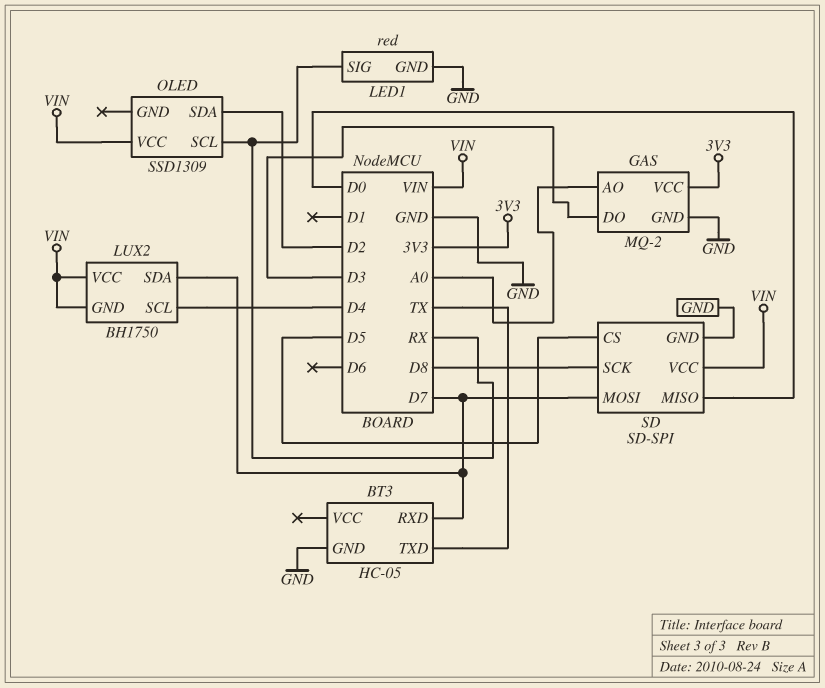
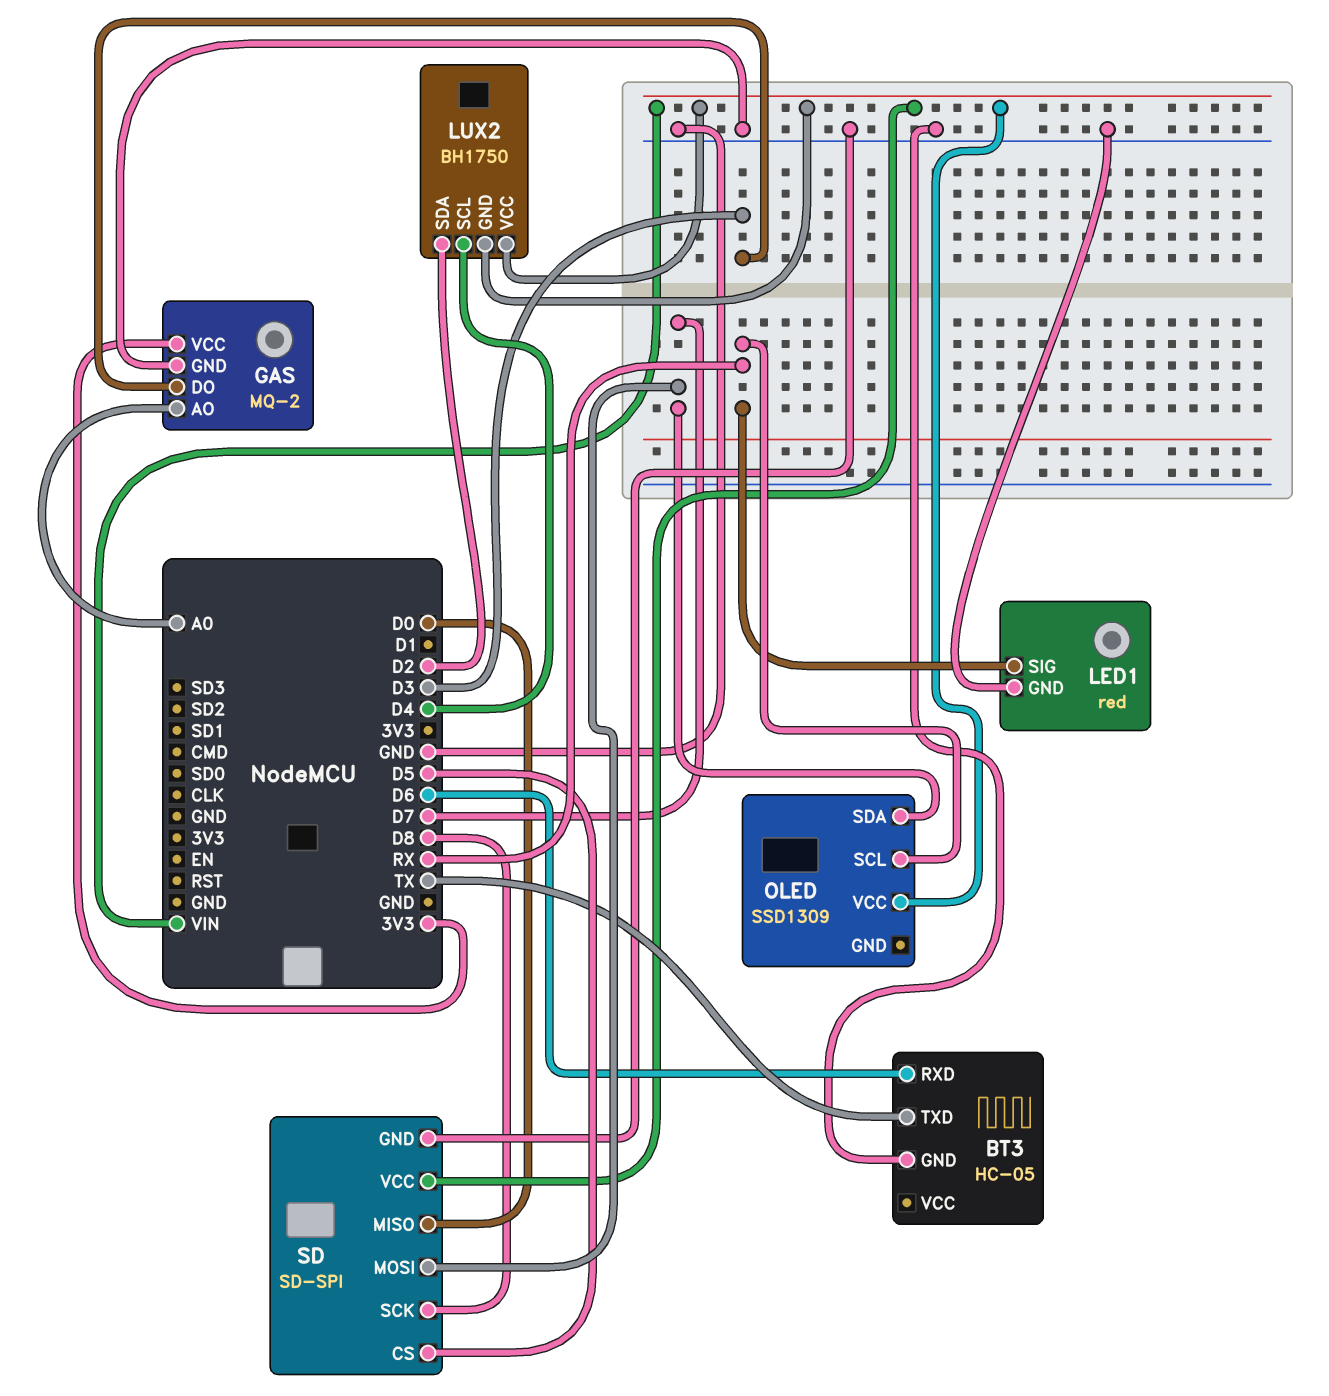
BT3 pin RXD: D7 -> D6
LUX2 pin SDA: D7 -> D2
OLED pin SDA: D2 -> D7

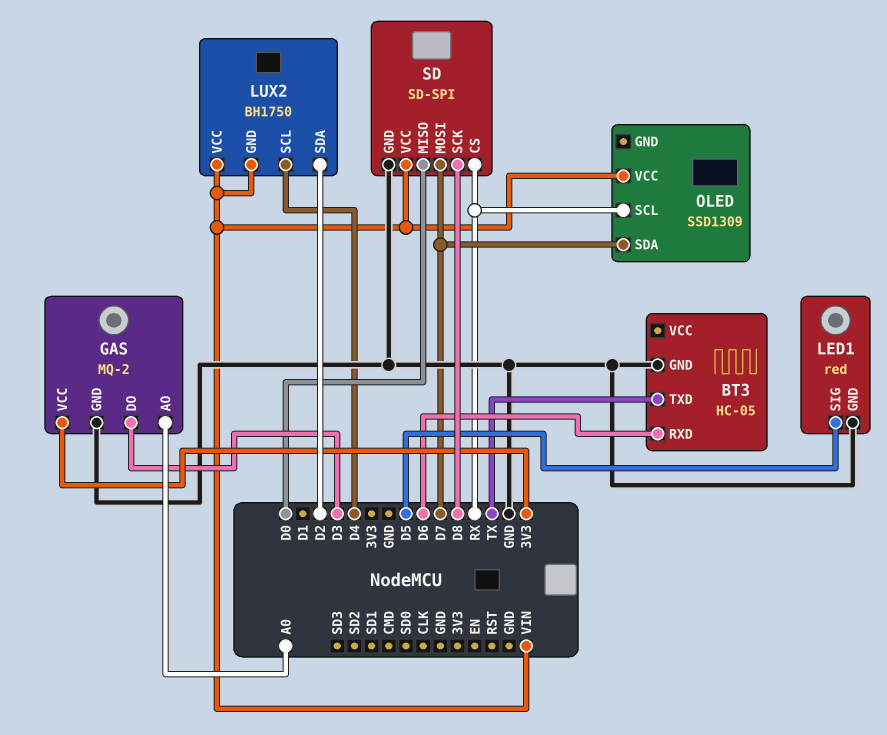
LED1 pin SIG: RX -> D5
SD pin CS: D5 -> RX

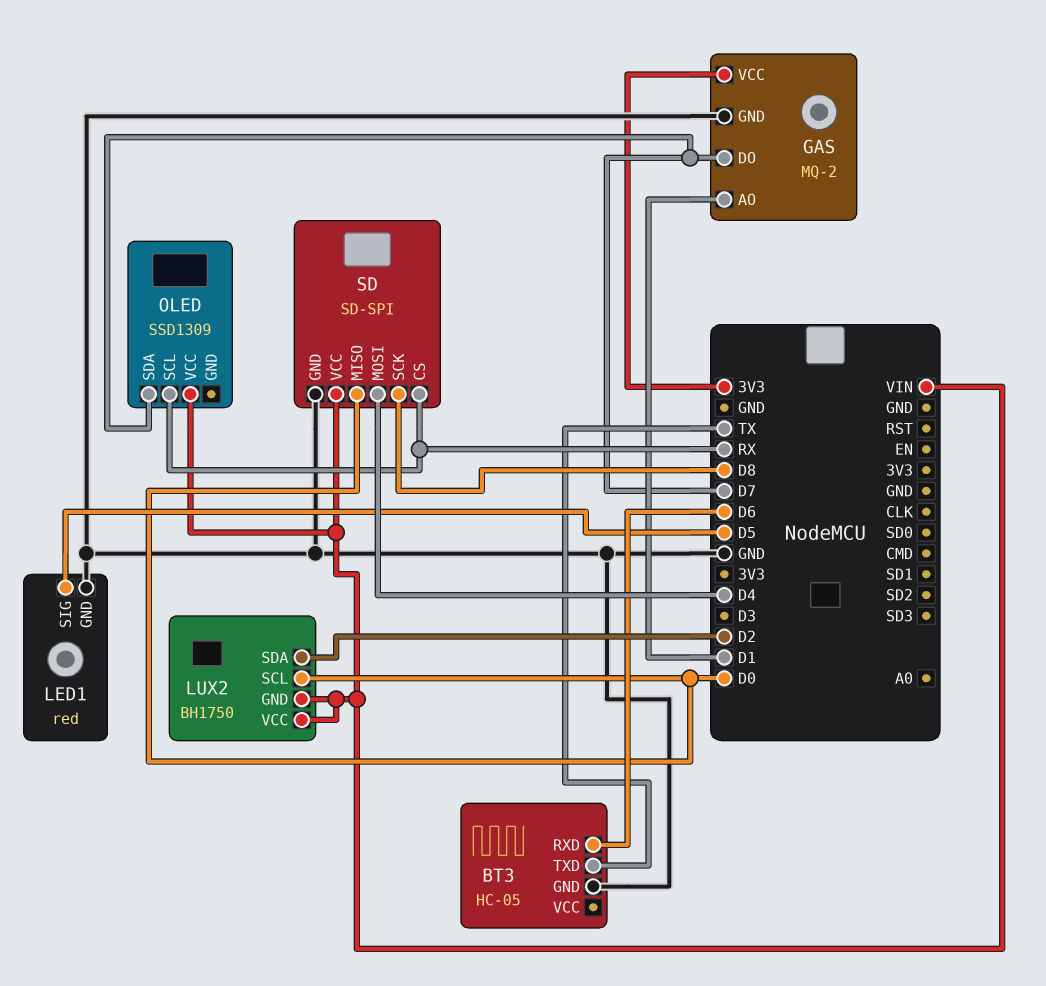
GAS pin AO: A0 -> D1
GAS pin DO: D3 -> D7
LUX2 pin SCL: D4 -> D0
SD pin MOSI: D7 -> D4

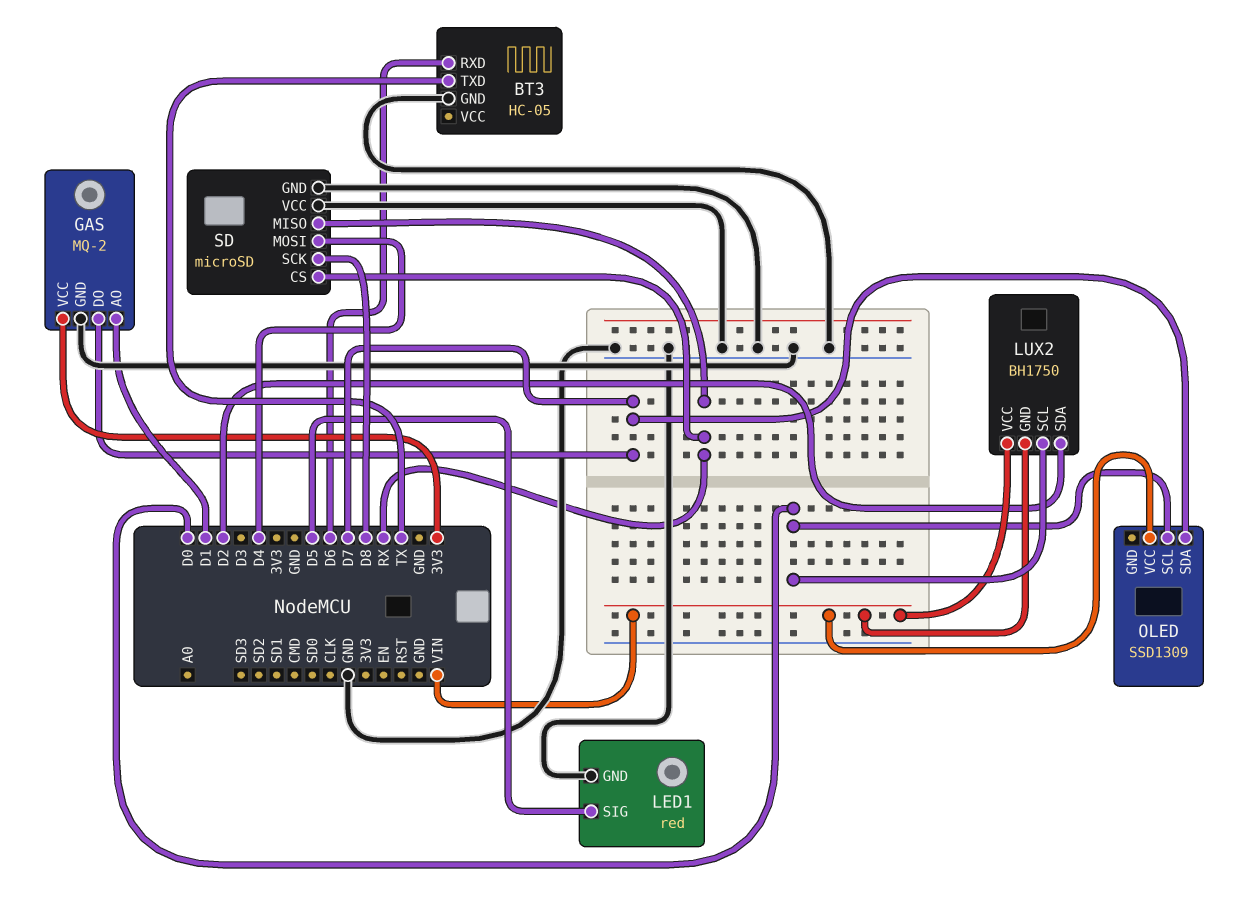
OLED pin SCL: RX -> D0
SD: SD-SPI -> microSD
SD pin MISO: D0 -> RX
SD pin VCC: VIN -> GND

